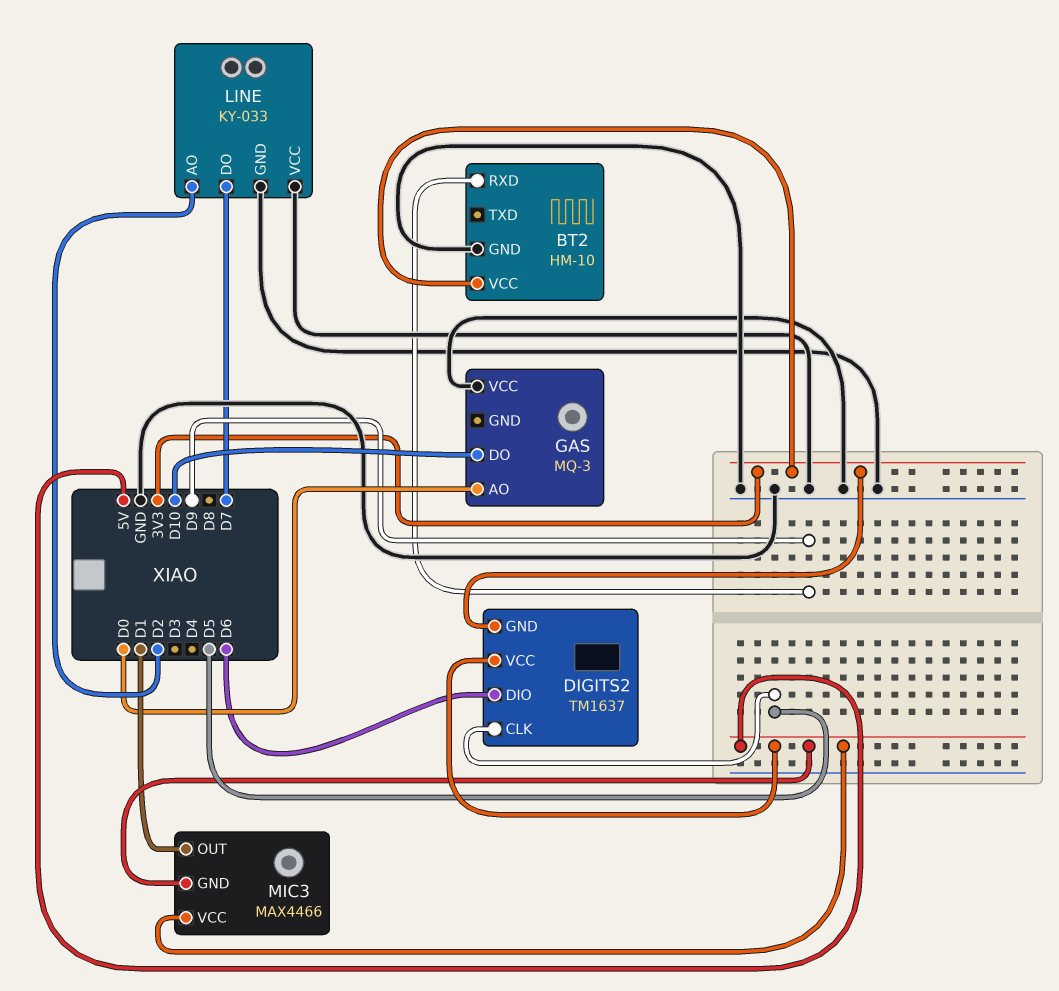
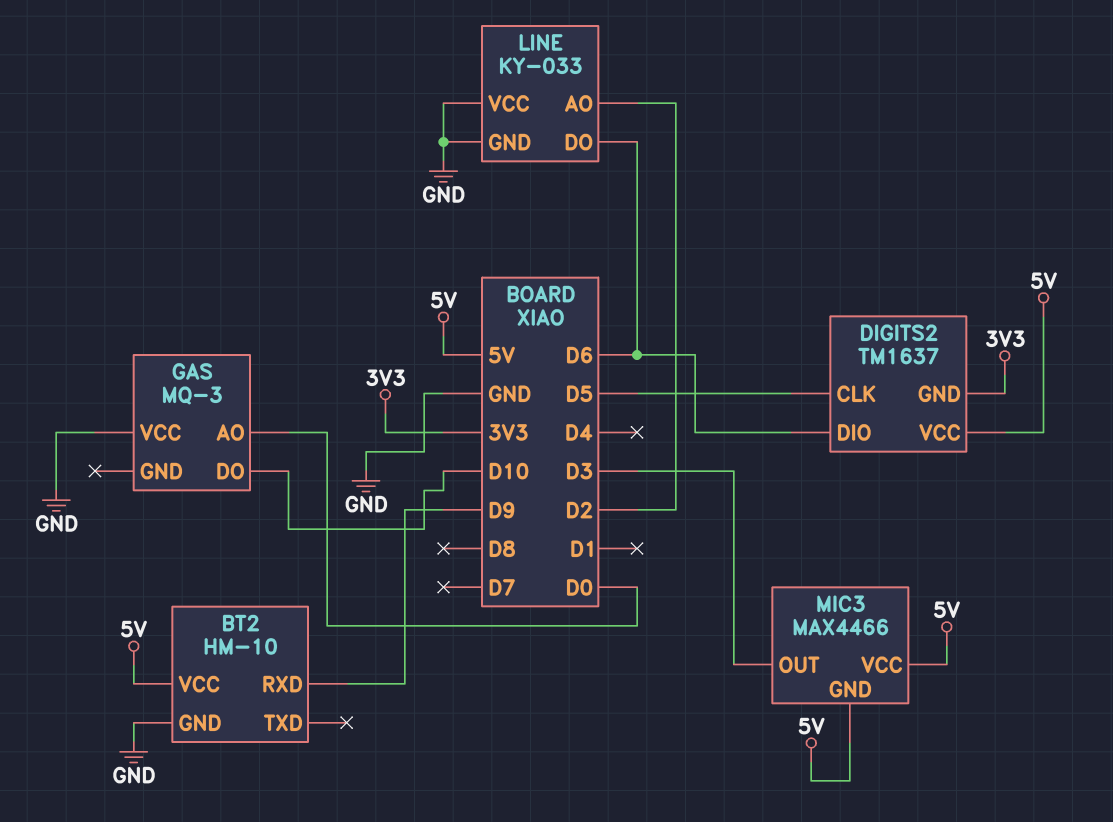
BT2 pin VCC: 3V3 -> 5V
LINE pin DO: D7 -> D6
MIC3 pin OUT: D1 -> D3

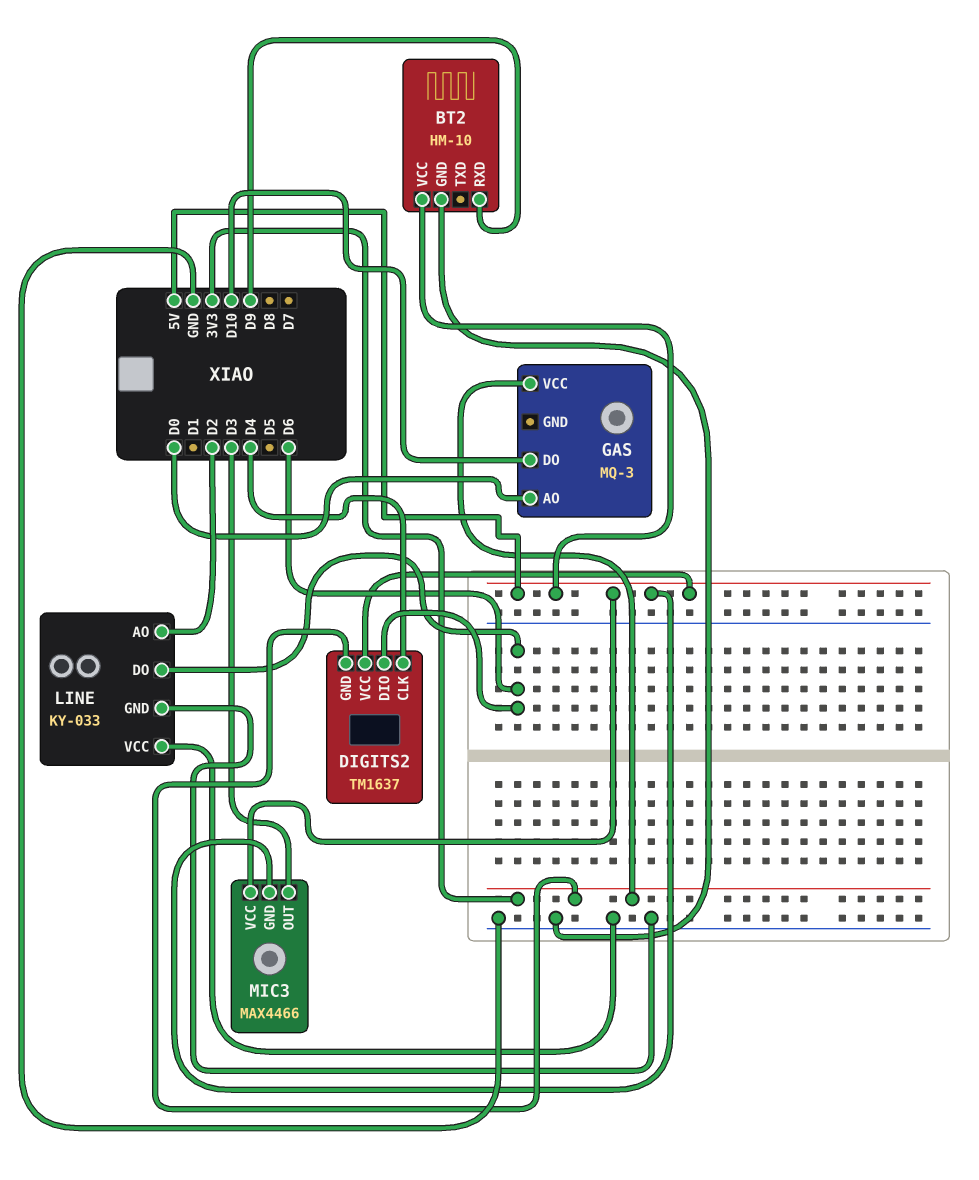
DIGITS2 pin CLK: D5 -> D4
GAS pin VCC: GND -> 3V3

